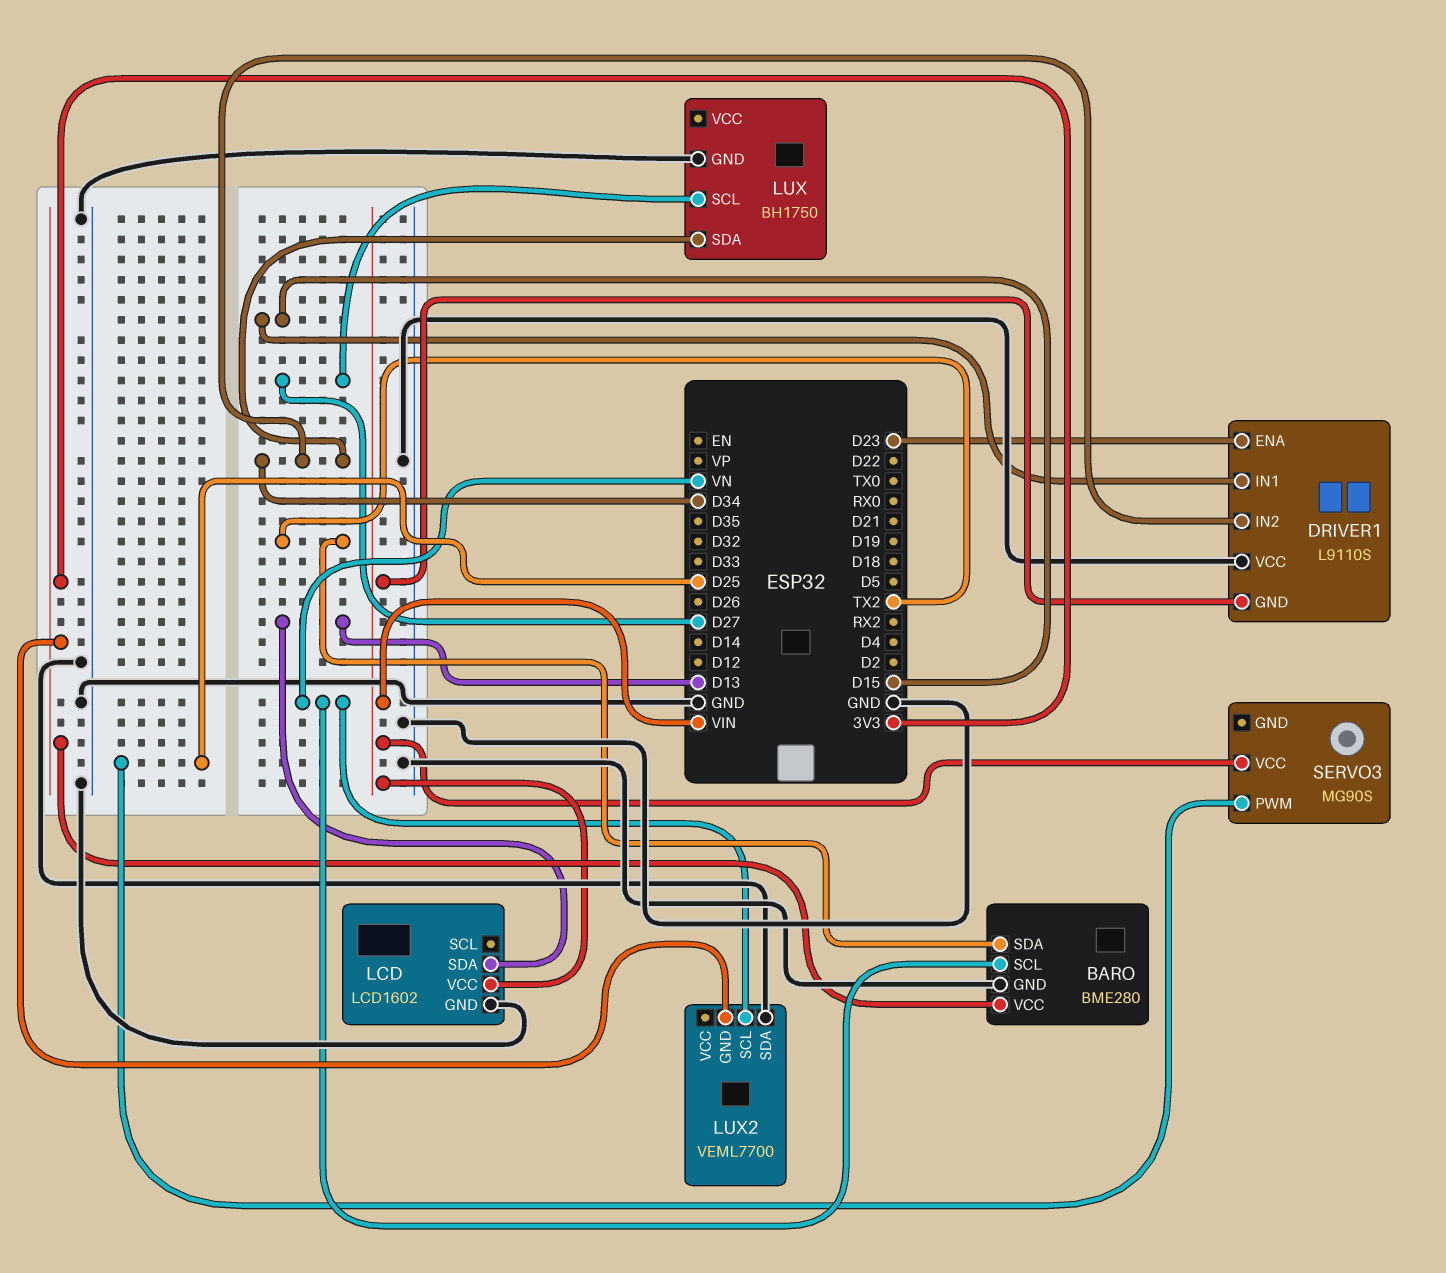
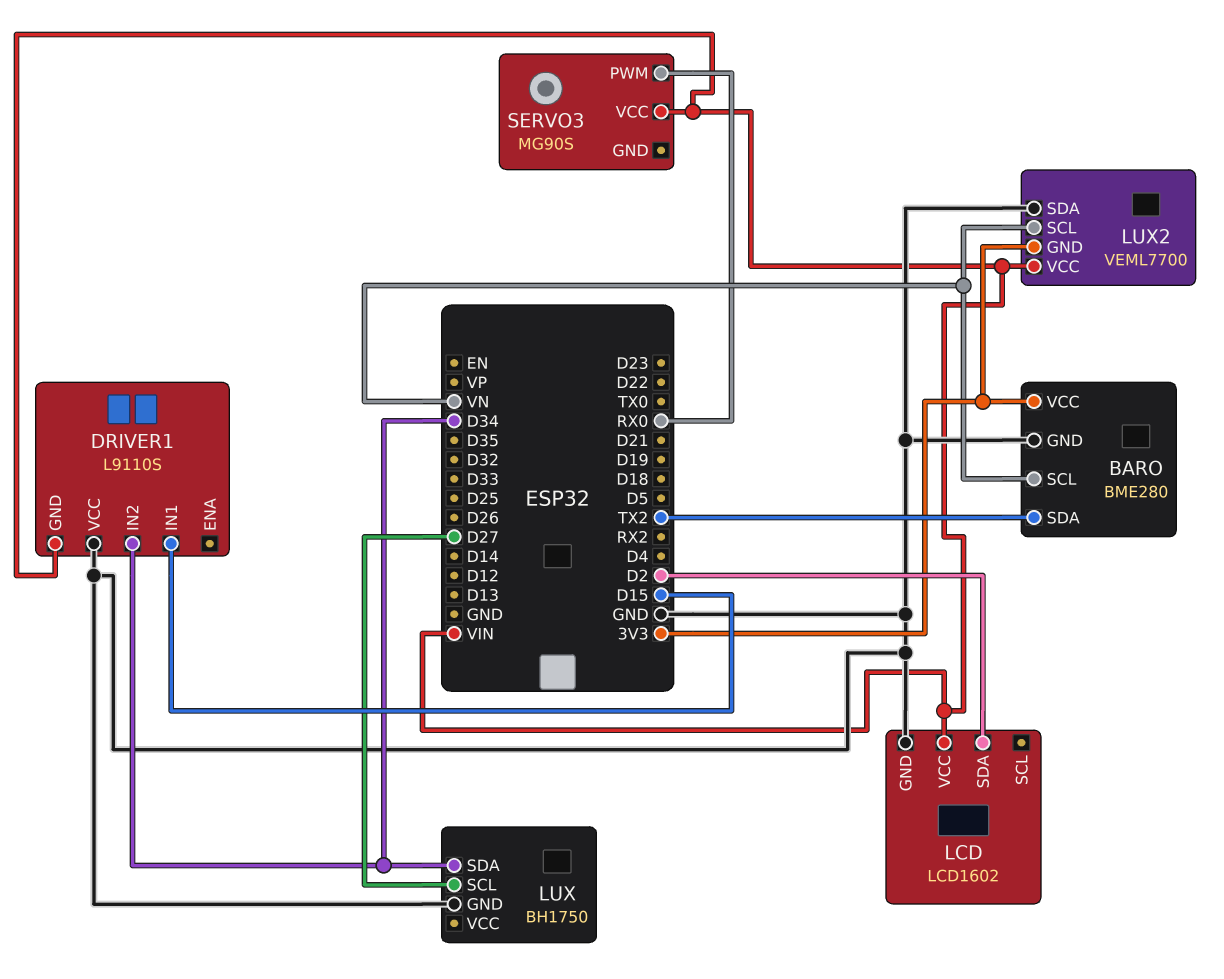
DRIVER1 pin ENA: D23 -> none
LCD pin SDA: D13 -> D2
LUX2 pin VCC: none -> VIN
SERVO3 pin PWM: D25 -> RX0

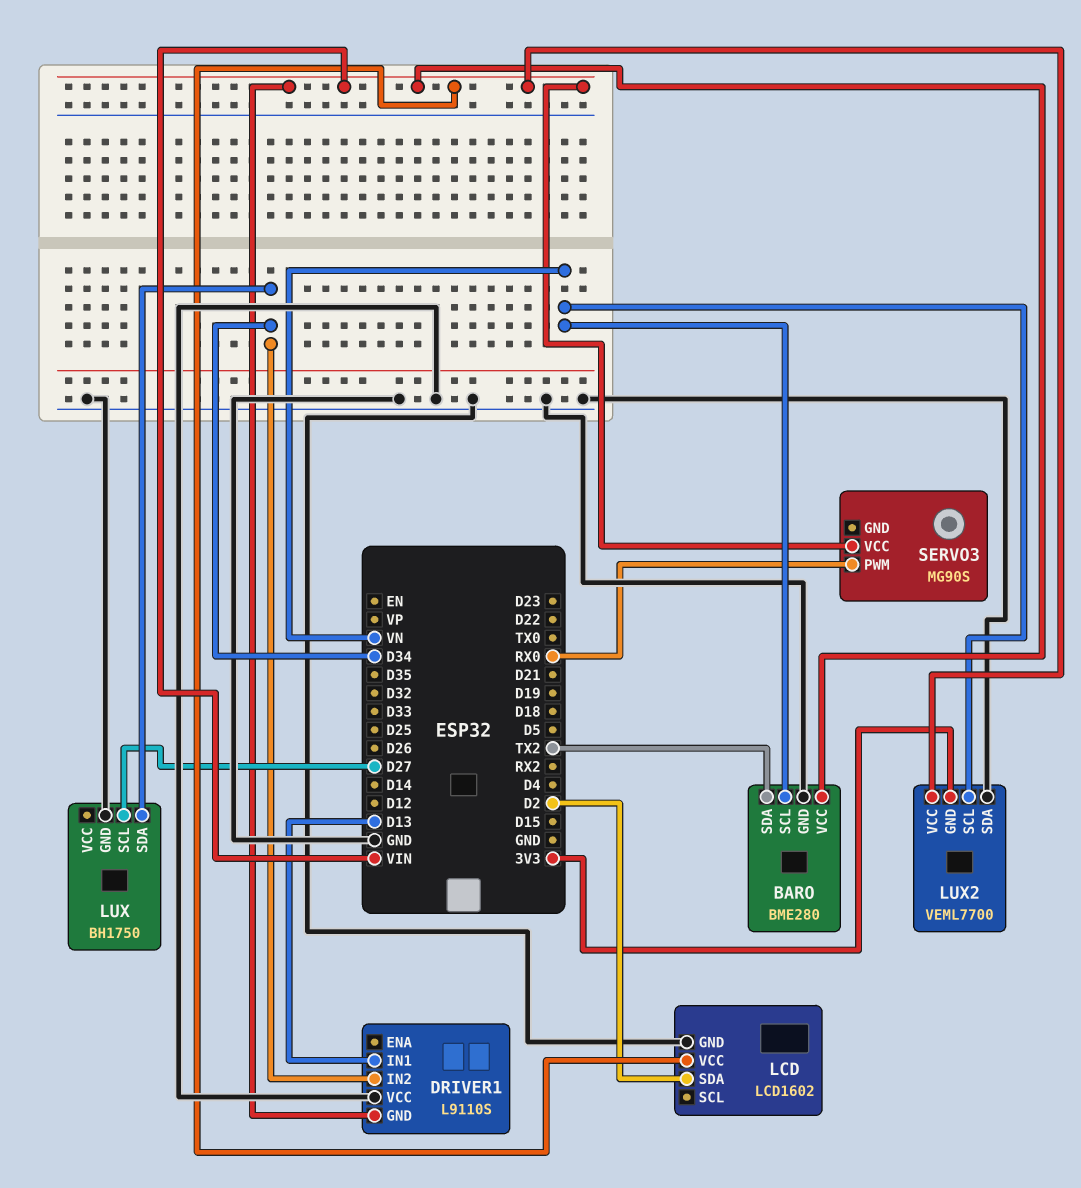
BARO pin VCC: 3V3 -> VIN
DRIVER1 pin IN1: D15 -> D13

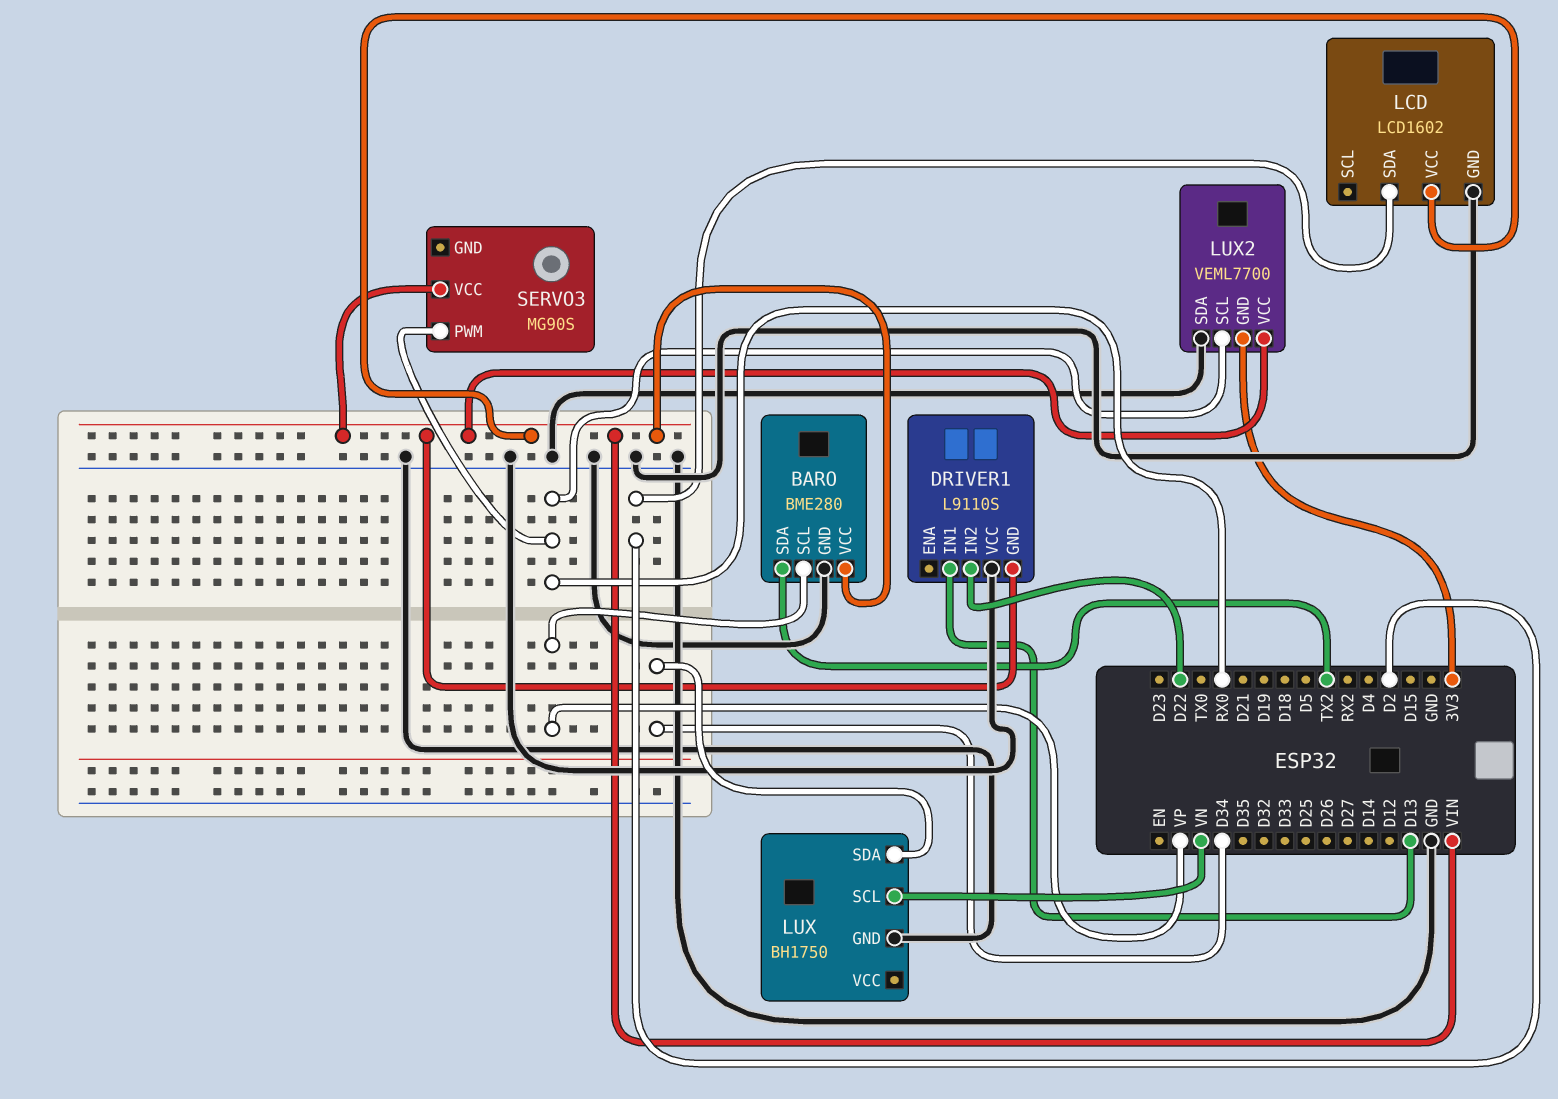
BARO pin SCL: VN -> VP
DRIVER1 pin IN2: D34 -> D22
LUX pin SCL: D27 -> VN
LUX2 pin SCL: VN -> RX0

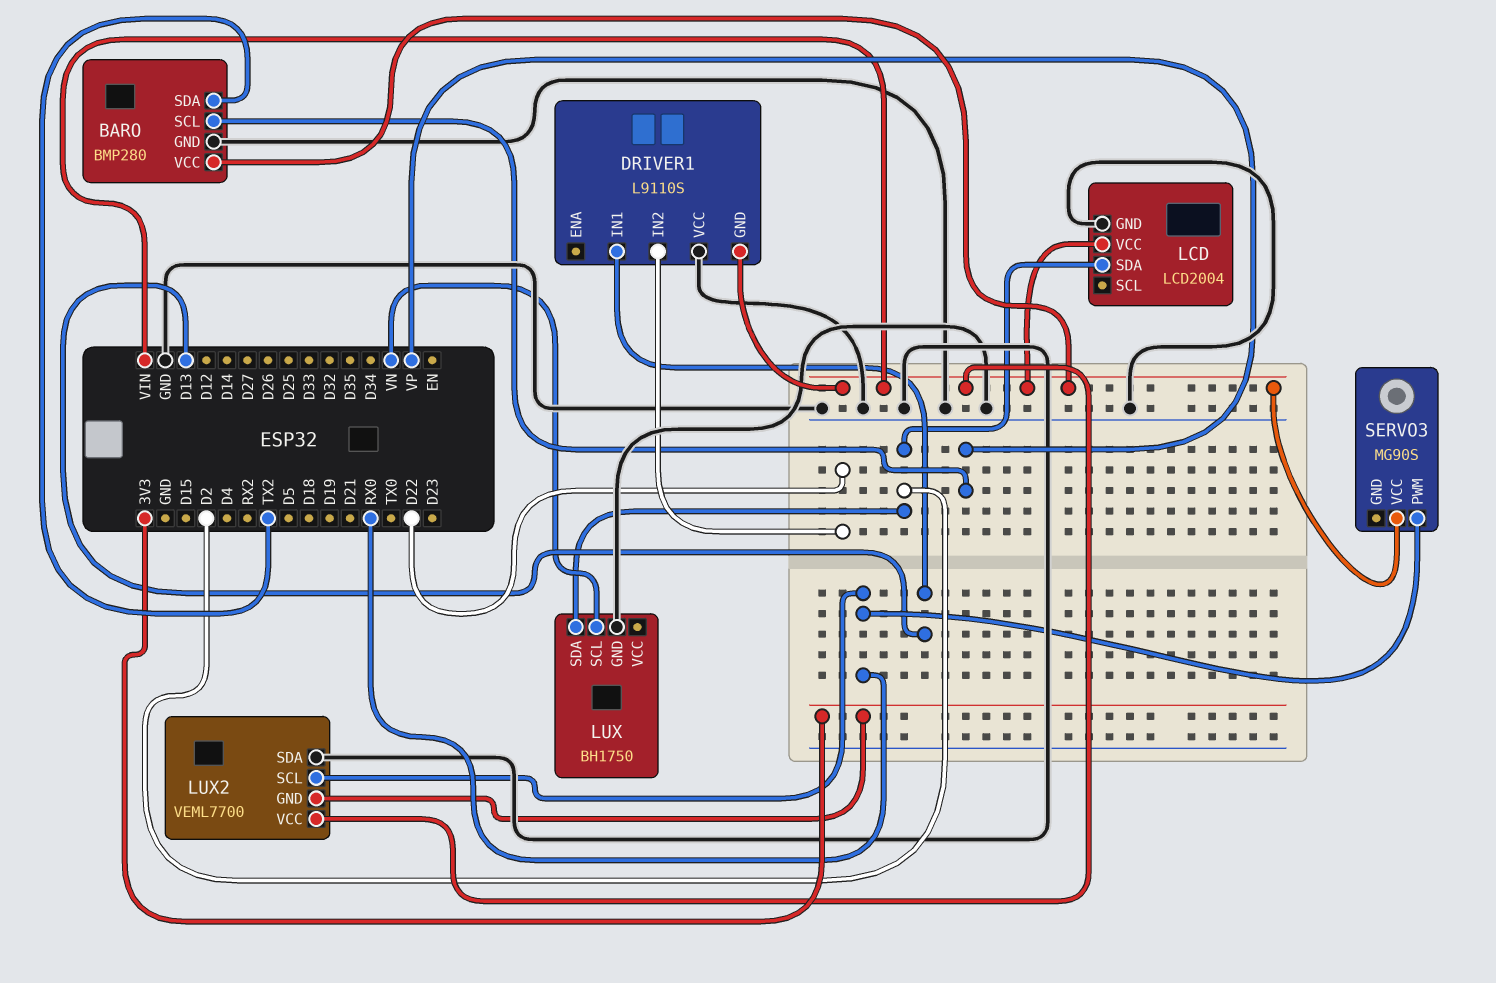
BARO: BME280 -> BMP280
LCD: LCD1602 -> LCD2004
LUX pin SDA: D34 -> D2

